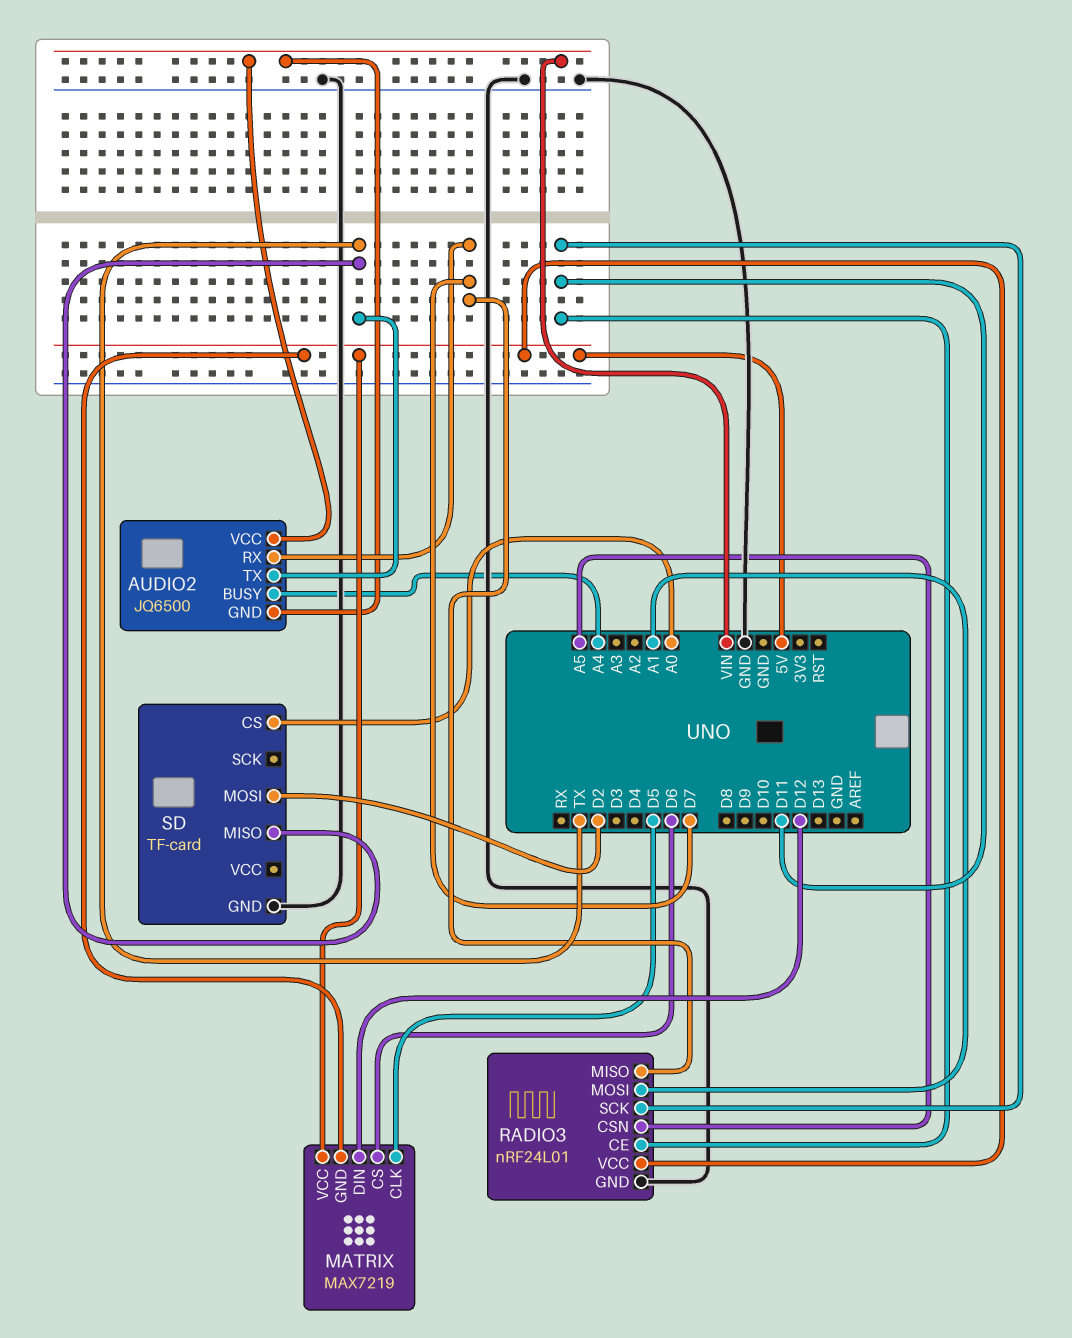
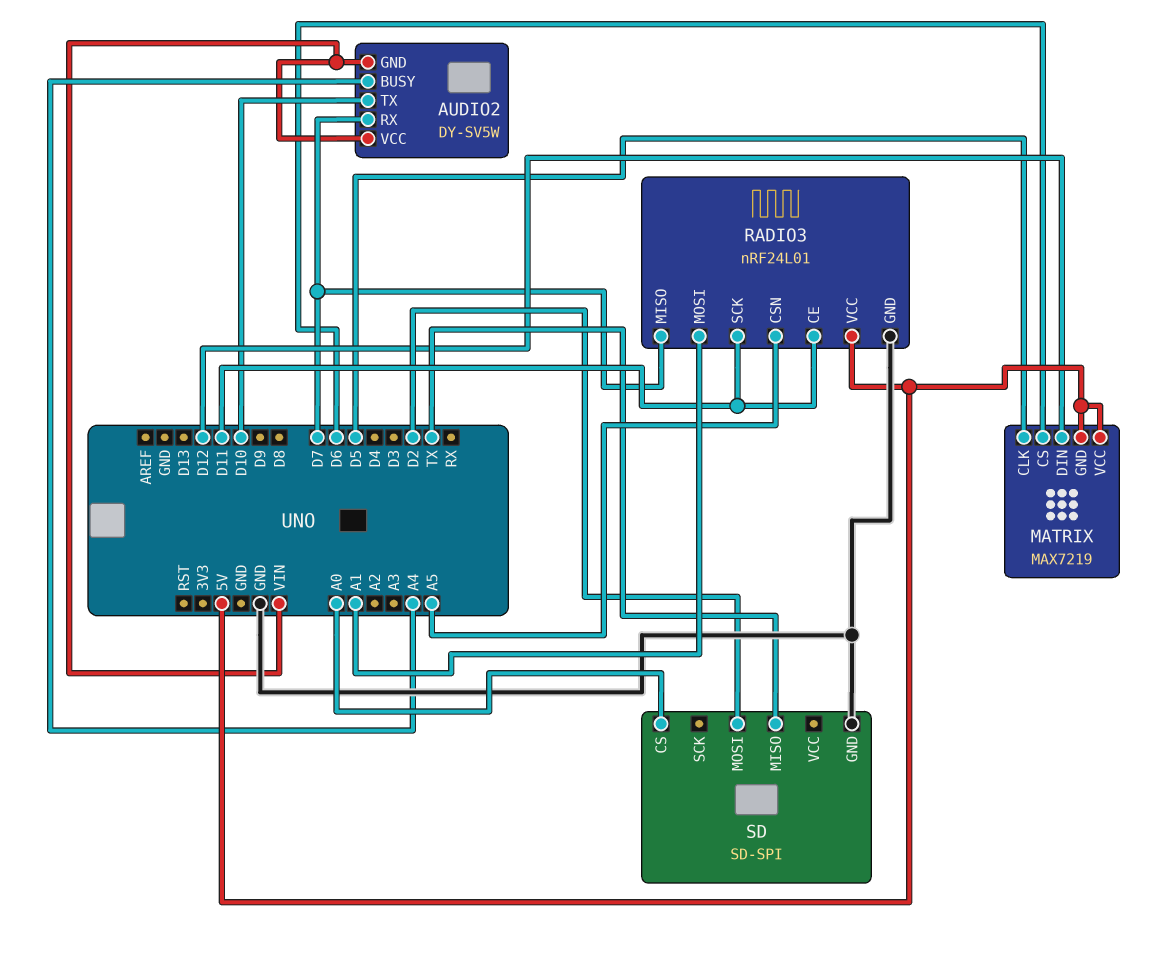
AUDIO2: JQ6500 -> DY-SV5W
AUDIO2 pin TX: TX -> D10
SD: TF-card -> SD-SPI

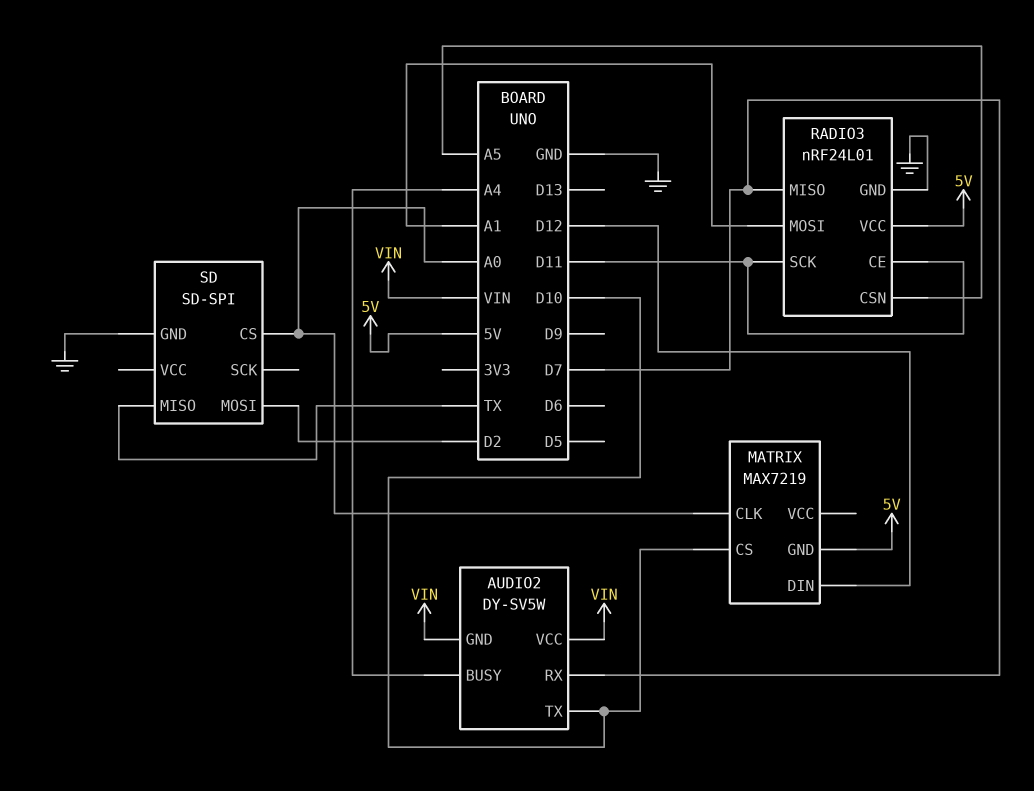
MATRIX pin CLK: D5 -> A0
MATRIX pin CS: D6 -> D10
MATRIX pin VCC: 5V -> none

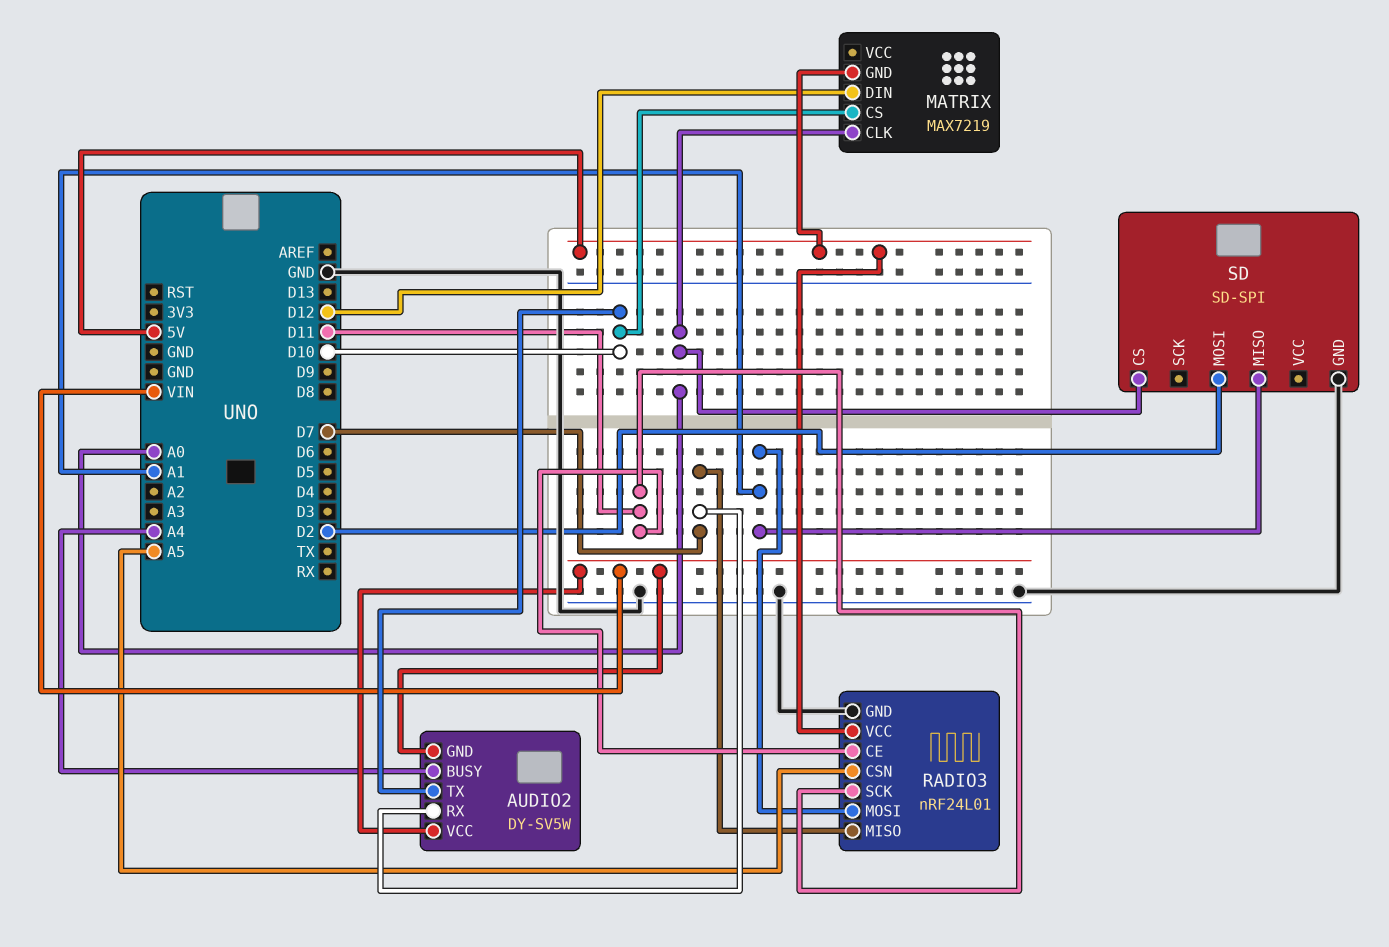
SD pin MISO: TX -> A1

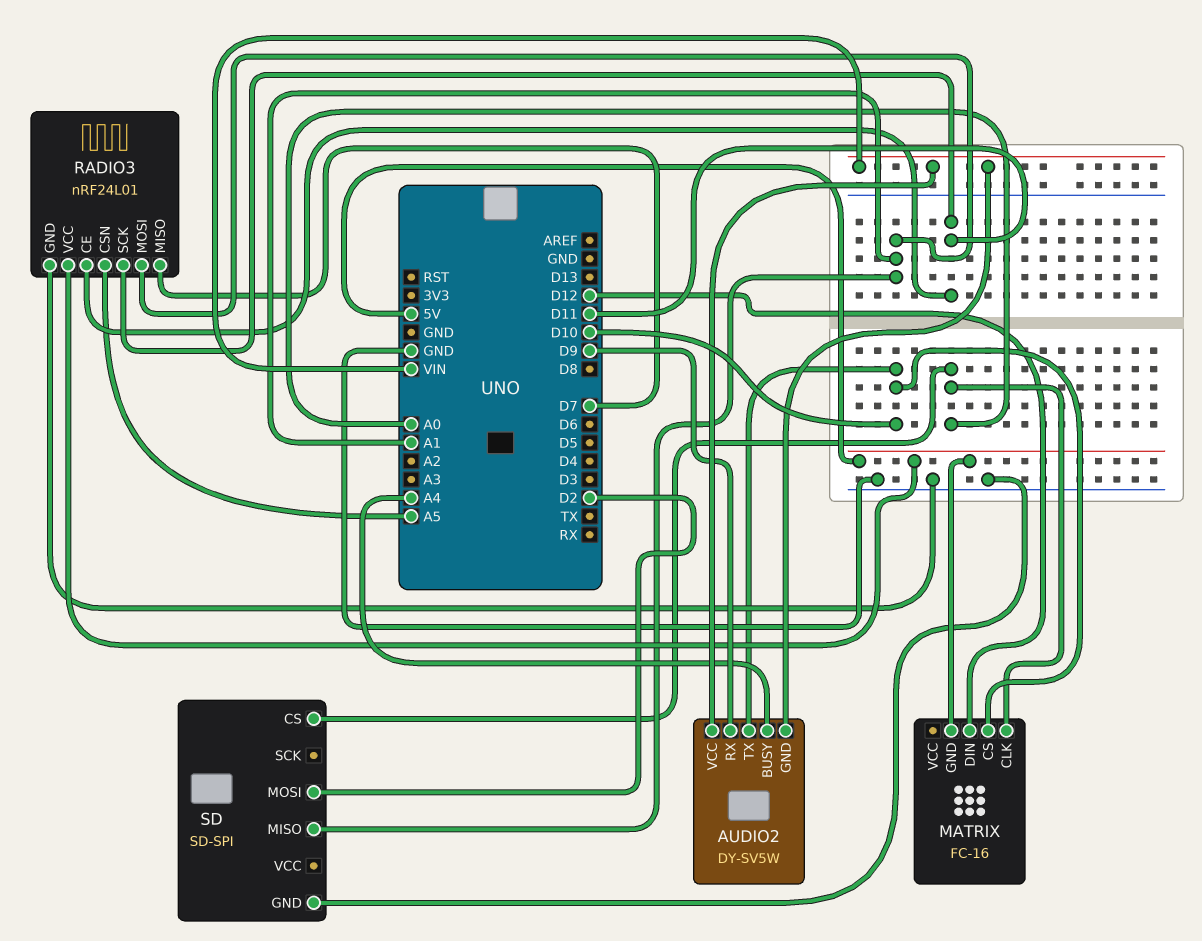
AUDIO2 pin RX: D7 -> D9
MATRIX: MAX7219 -> FC-16

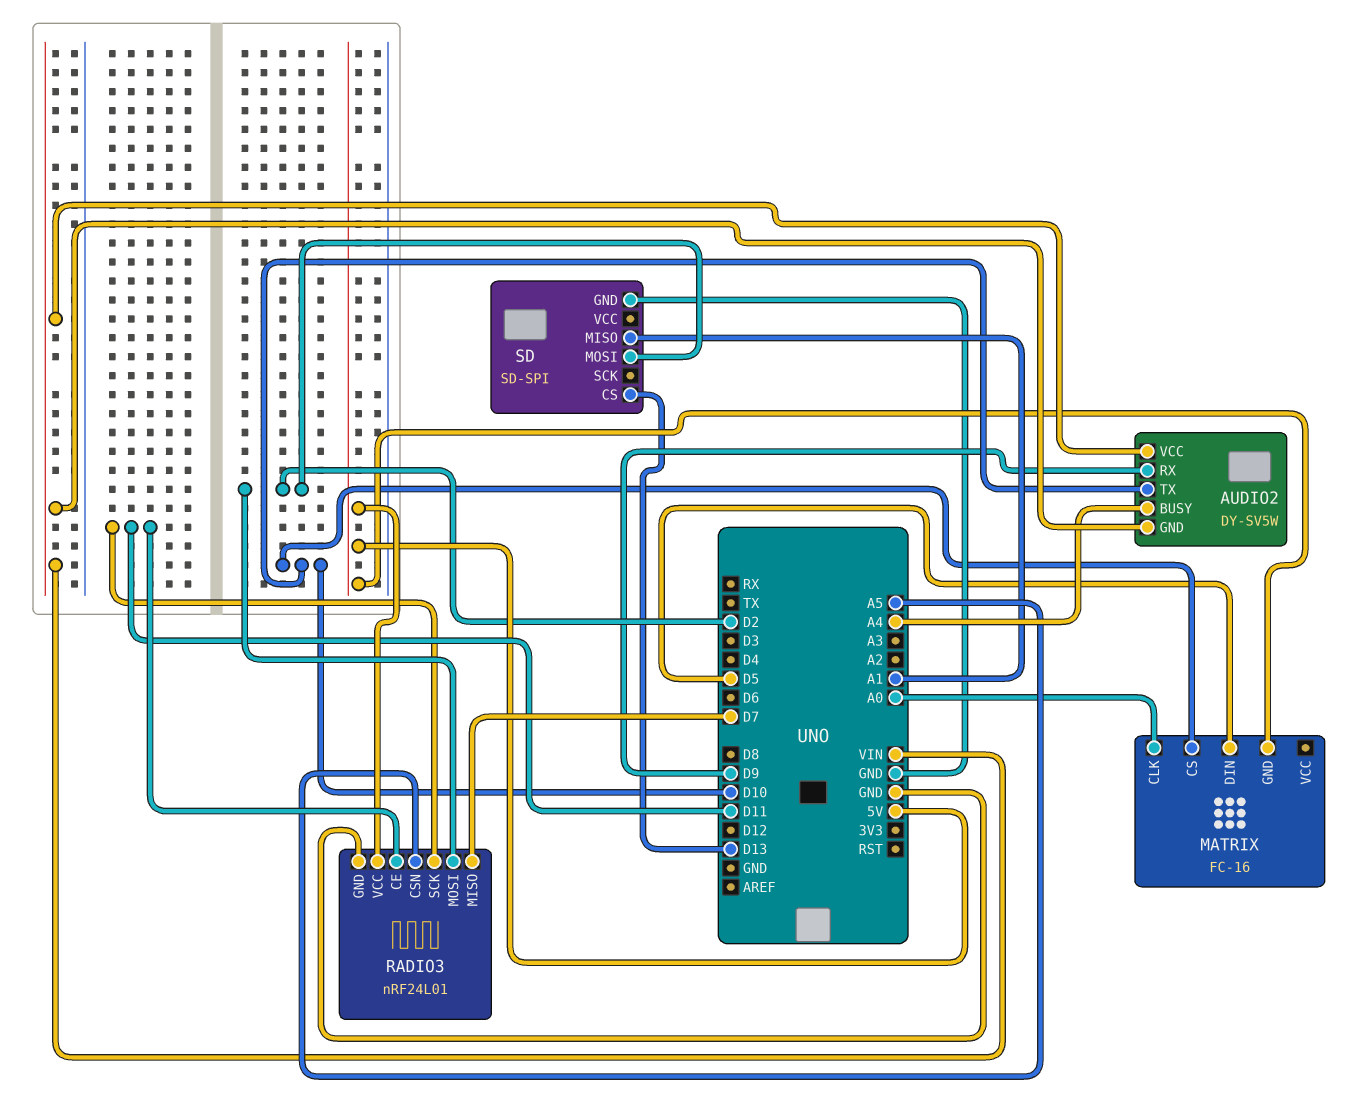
MATRIX pin DIN: D12 -> D5
RADIO3 pin MOSI: A1 -> D2
SD pin CS: A0 -> D13

